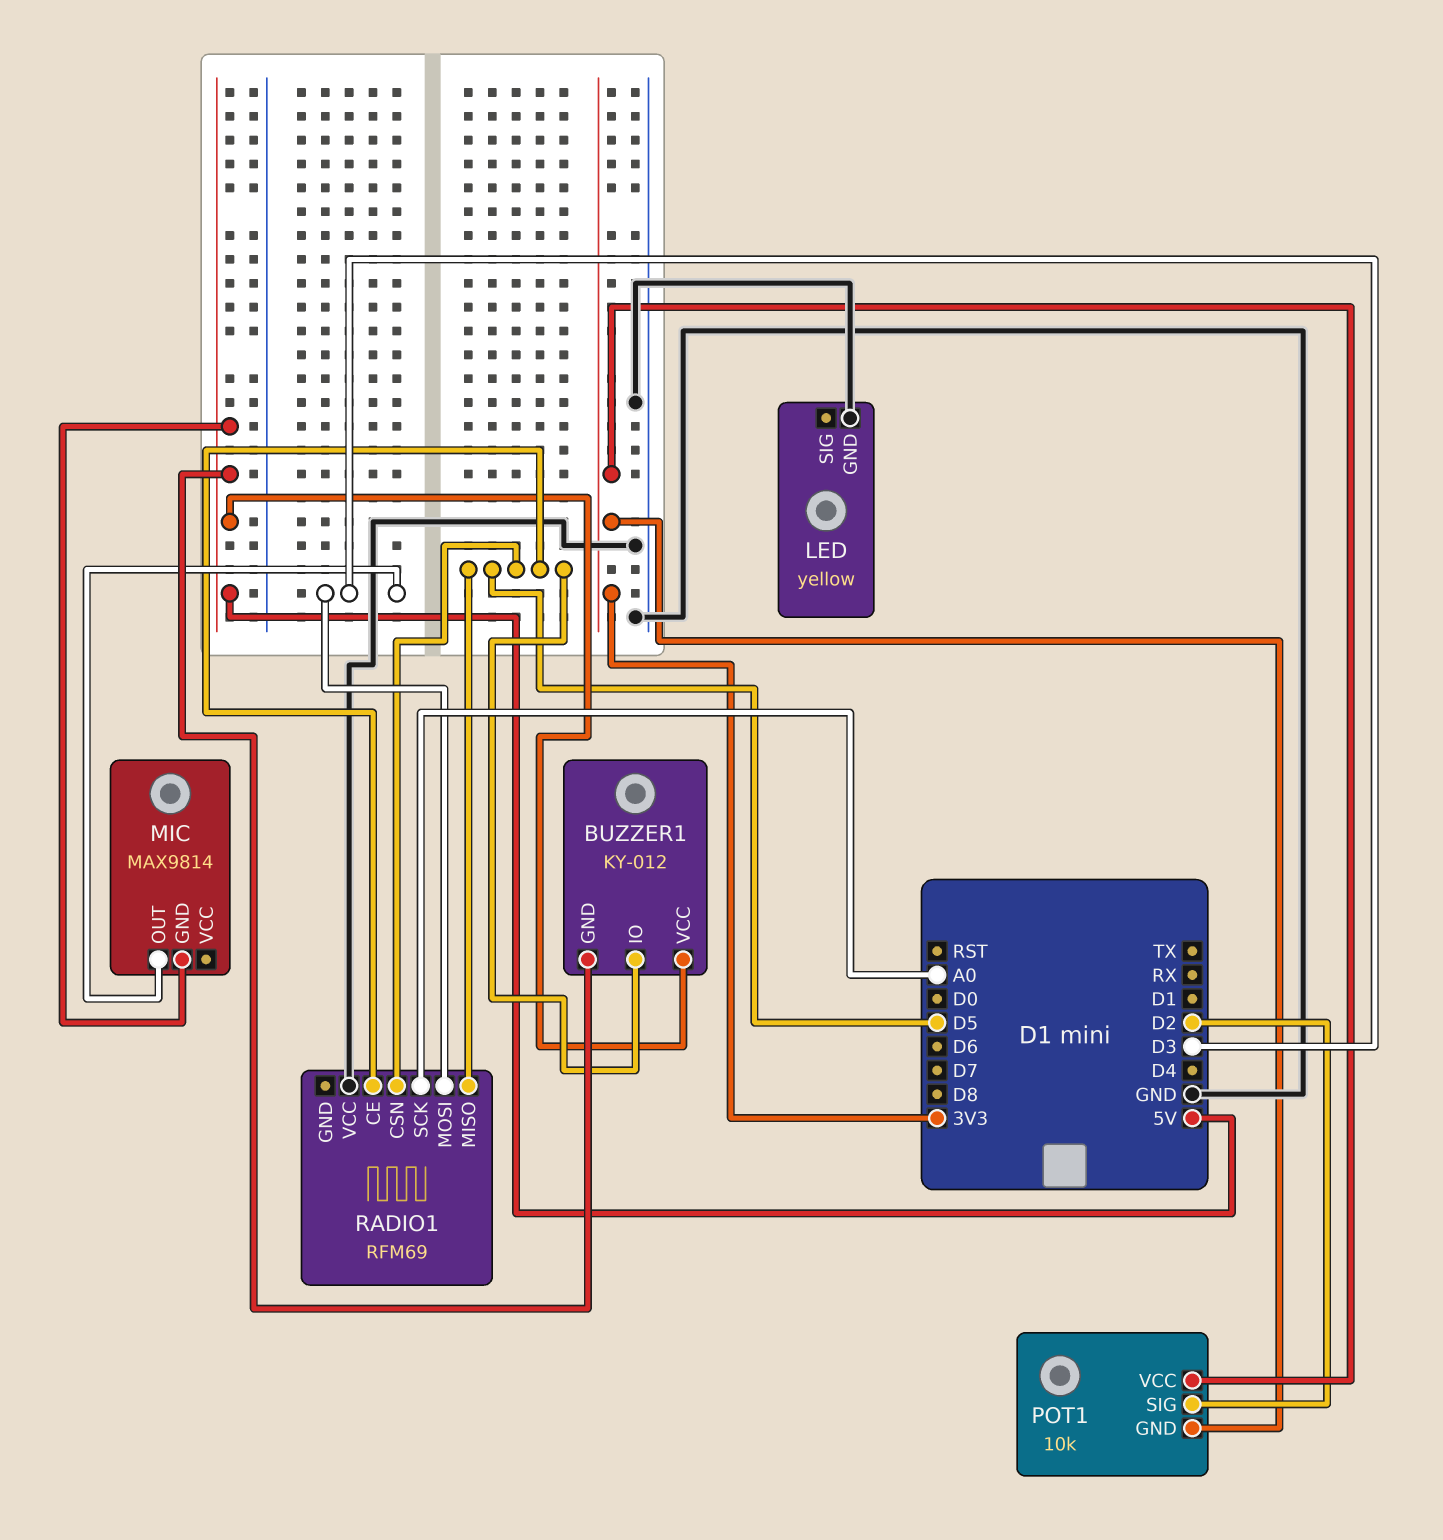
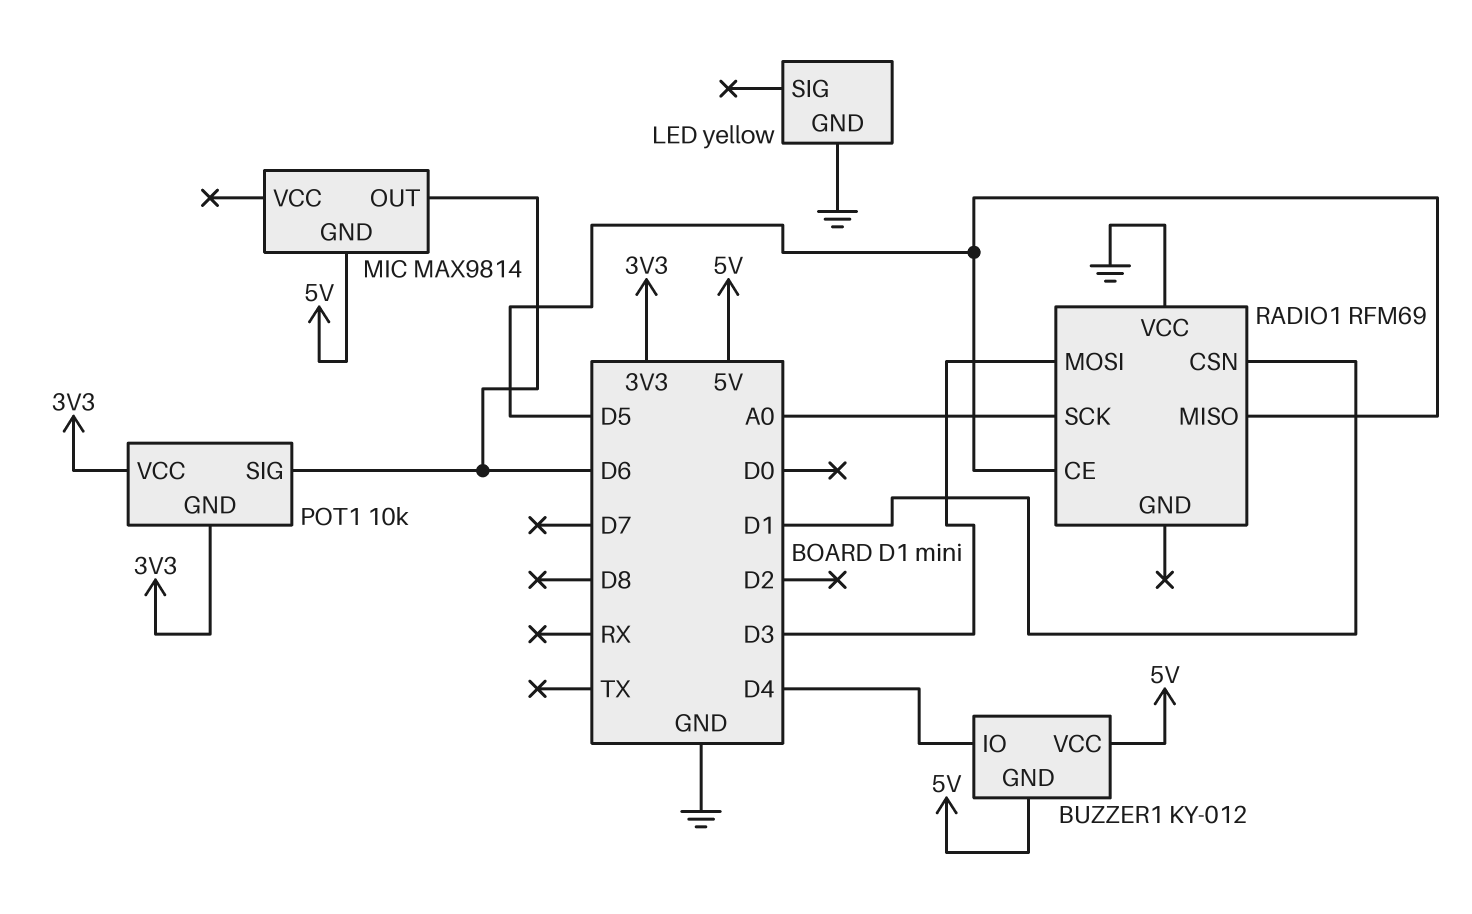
BUZZER1 pin IO: D5 -> D4
MIC pin OUT: D3 -> D6
POT1 pin SIG: D2 -> D6
RADIO1 pin CSN: D5 -> D1

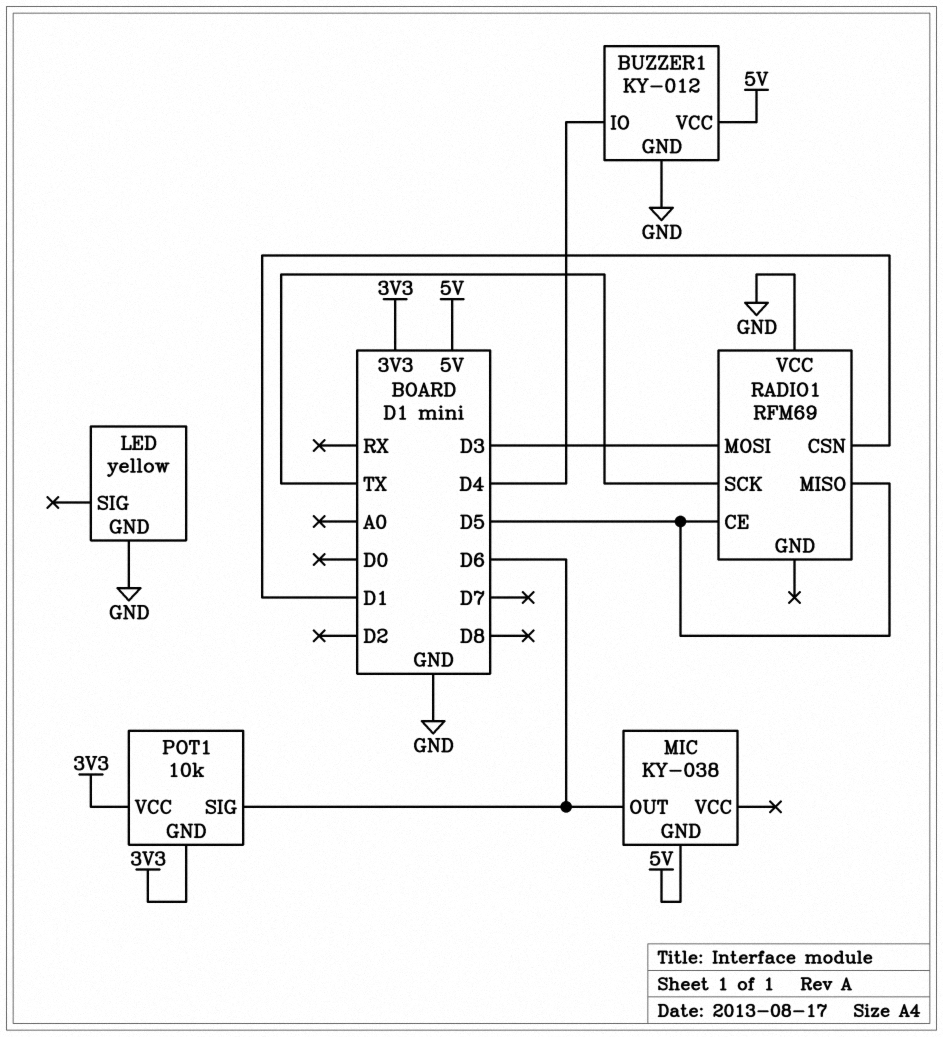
BUZZER1 pin GND: 5V -> GND
MIC: MAX9814 -> KY-038
RADIO1 pin SCK: A0 -> TX

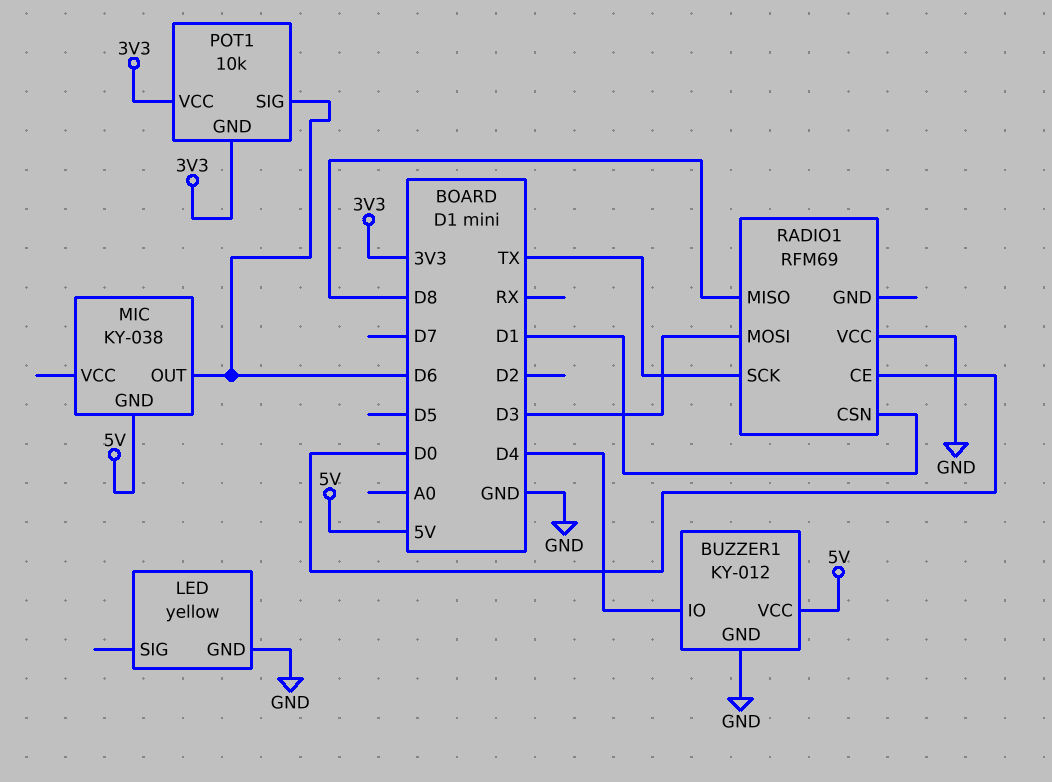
RADIO1 pin CE: D5 -> D0
RADIO1 pin MISO: D5 -> D8

